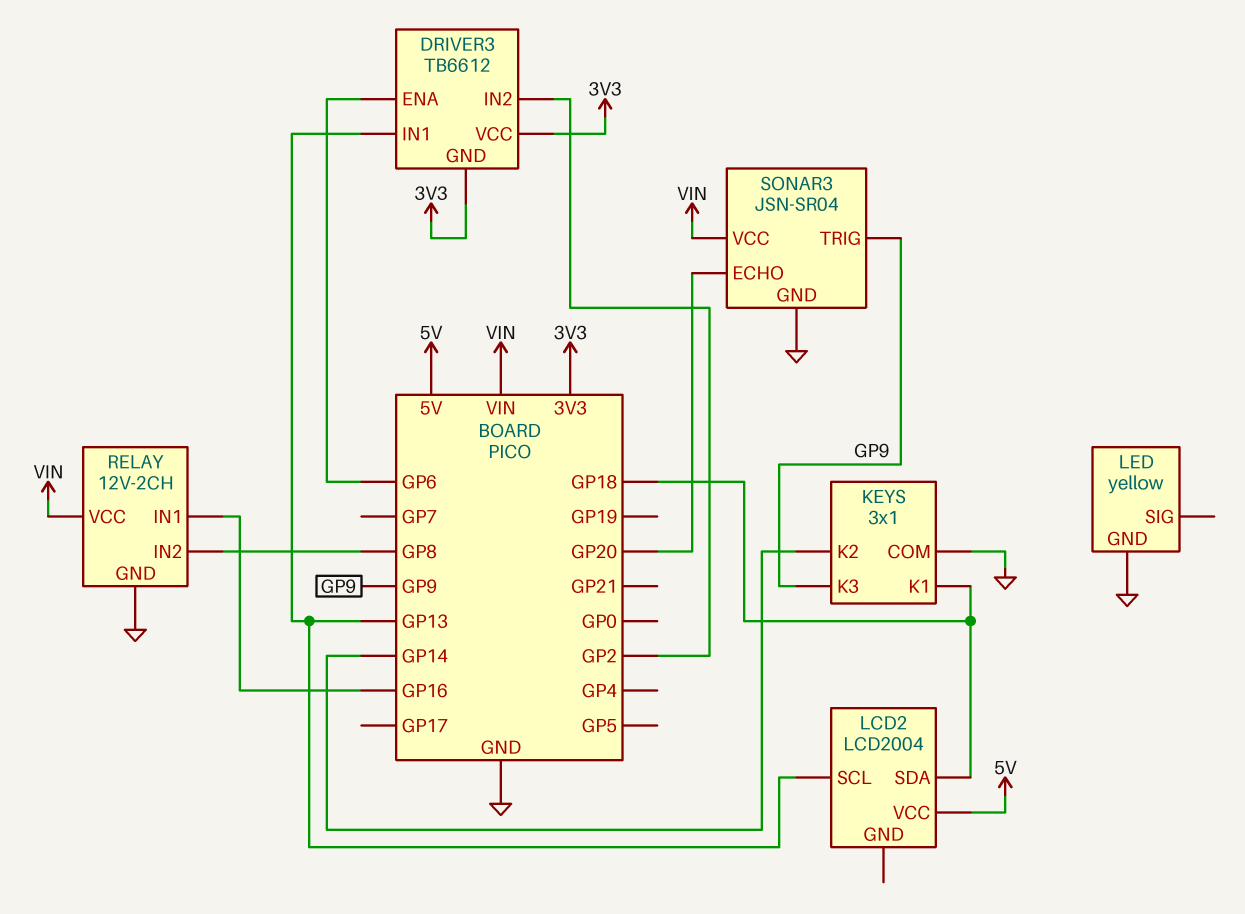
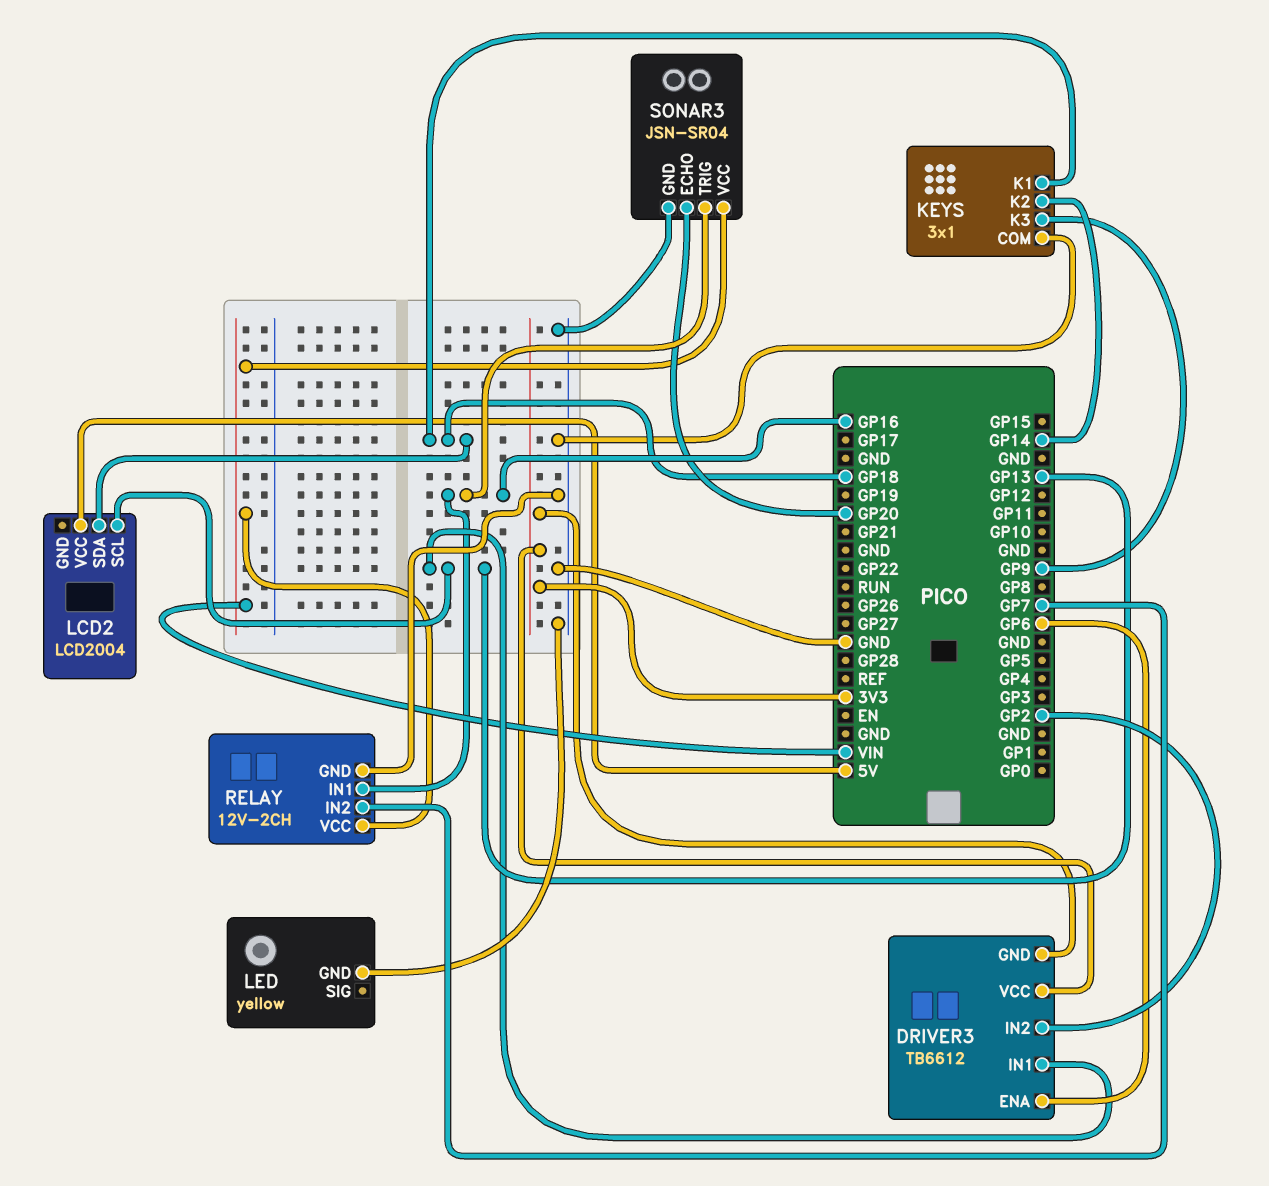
RELAY pin IN2: GP8 -> GP7
SONAR3 pin TRIG: GP9 -> GP16

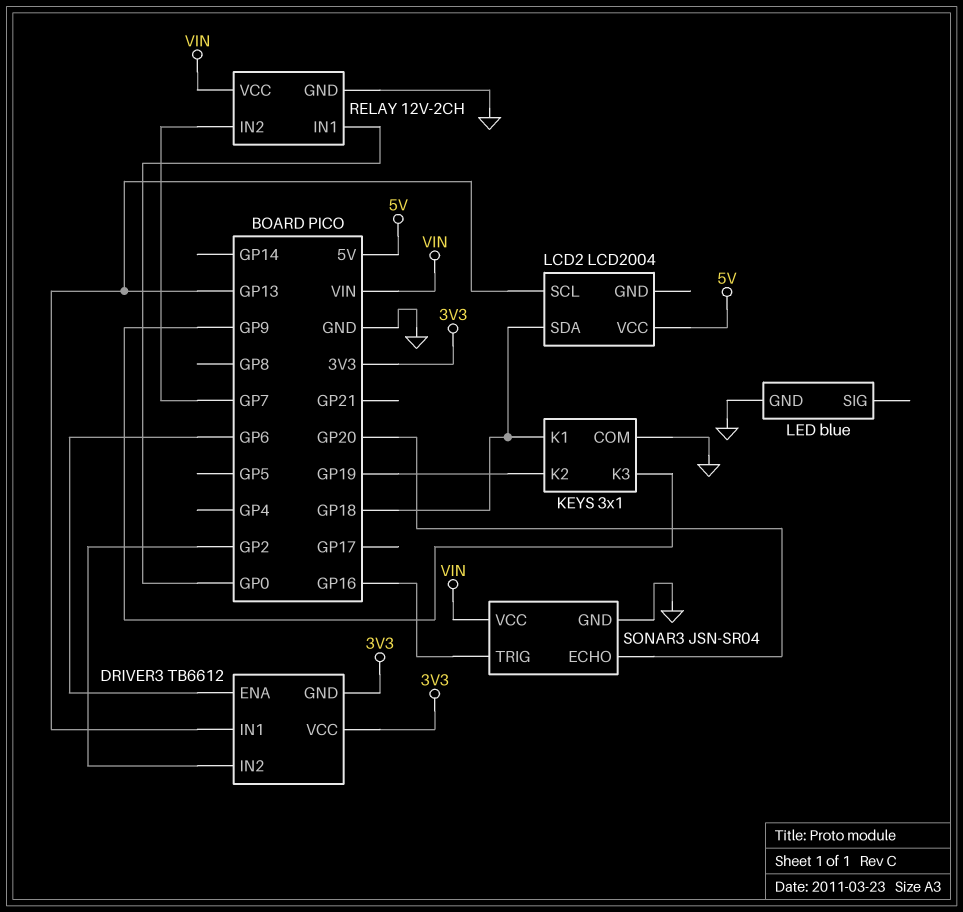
KEYS pin K2: GP14 -> GP19
LED: yellow -> blue
RELAY pin IN1: GP16 -> GP0

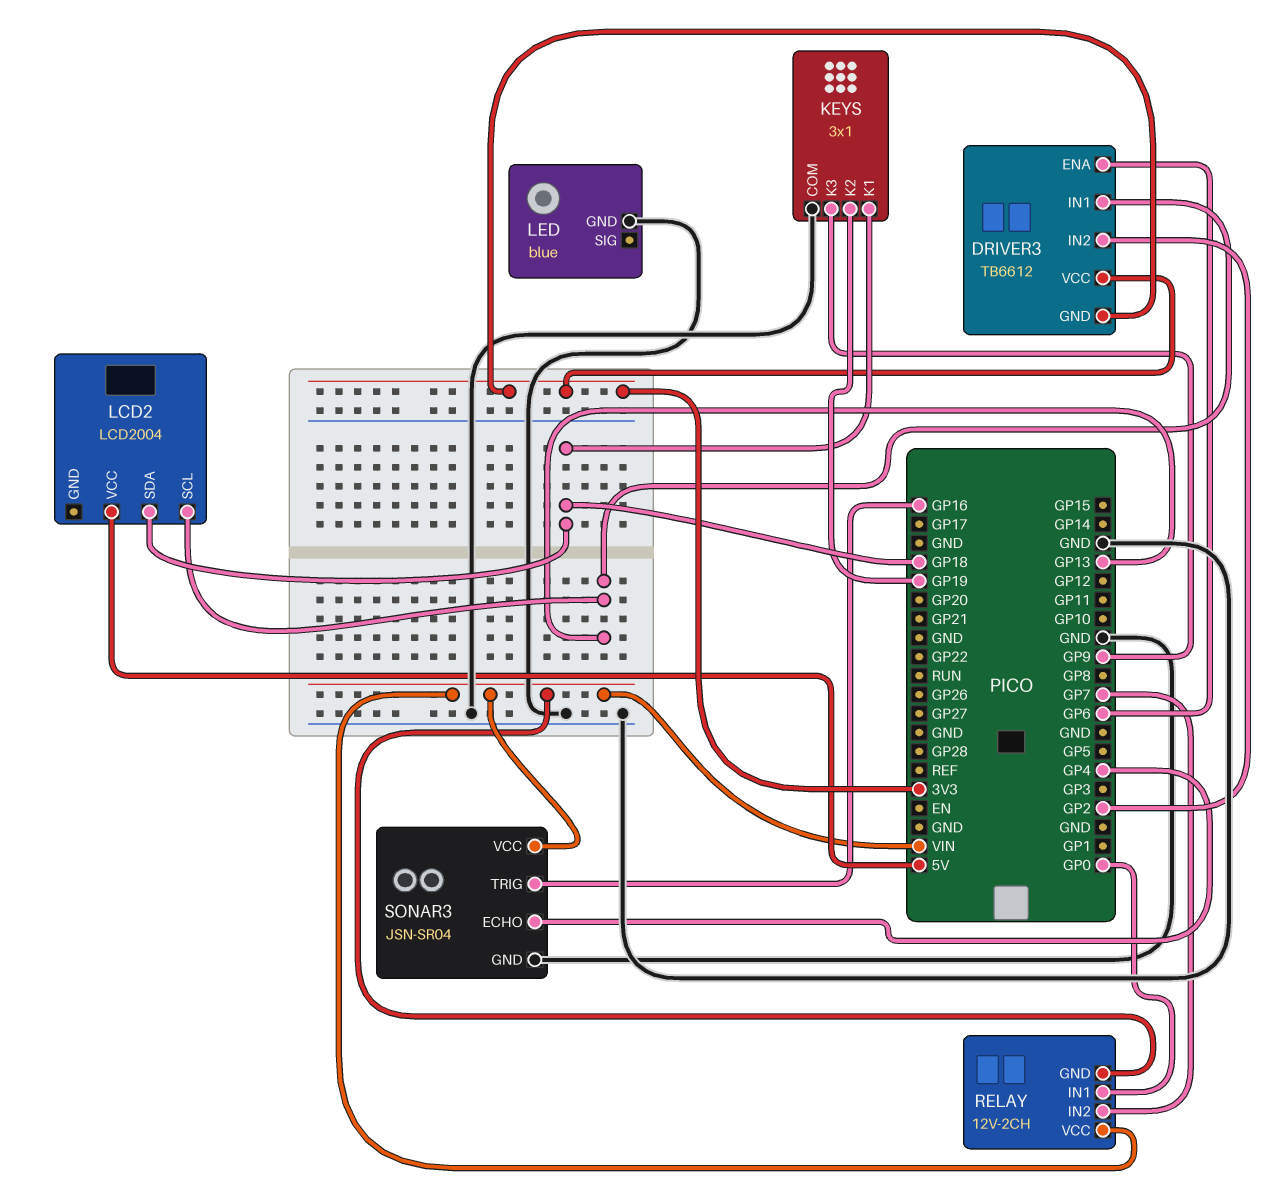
RELAY pin GND: GND -> VIN
SONAR3 pin ECHO: GP20 -> GP4

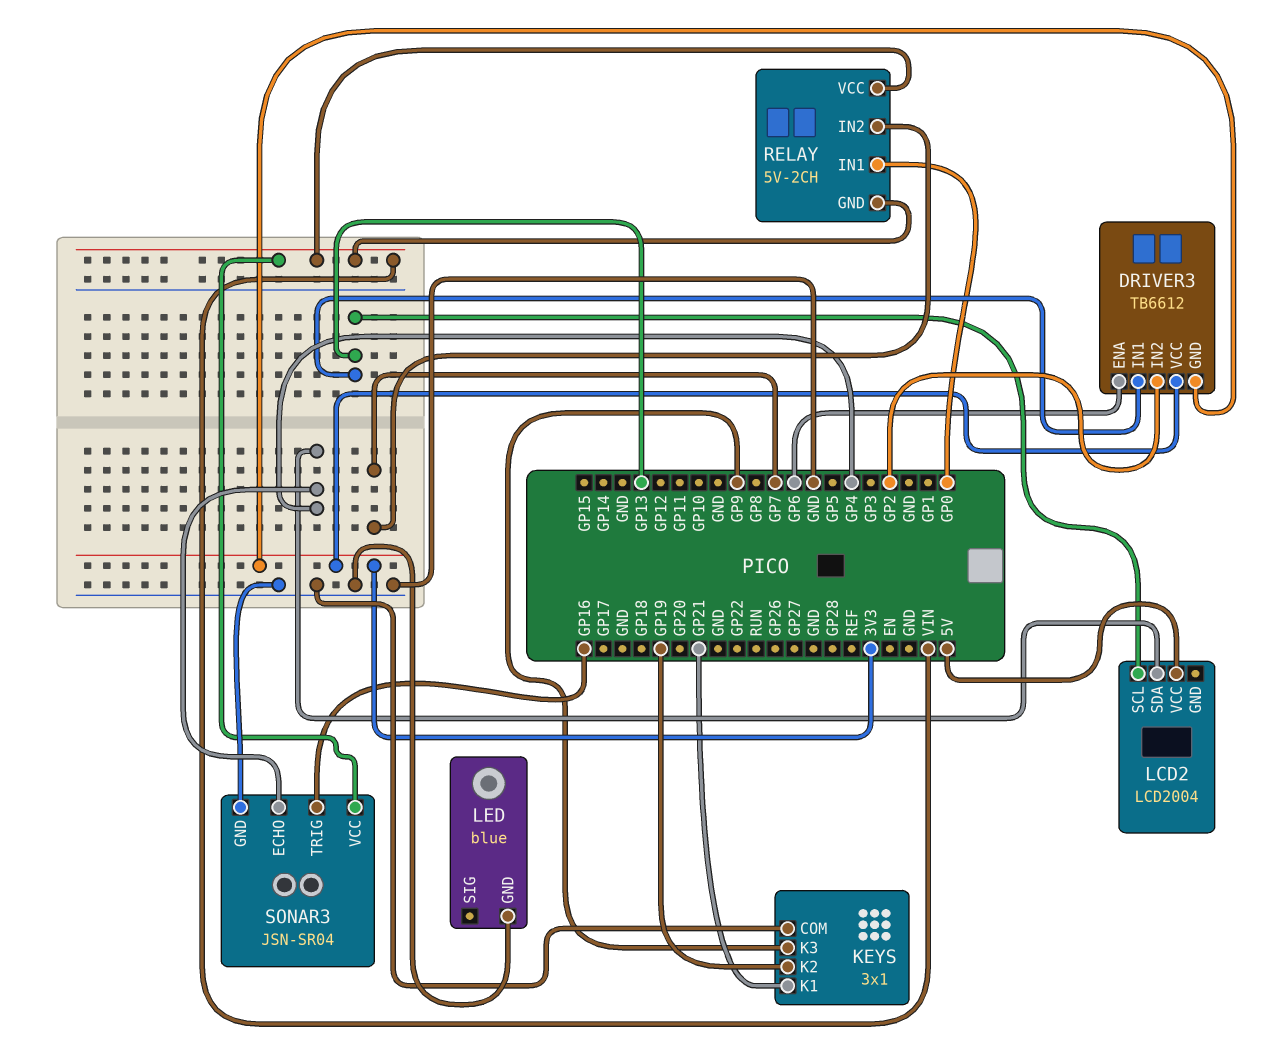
KEYS pin K1: GP18 -> GP21
LCD2 pin SDA: GP18 -> GP4
RELAY: 12V-2CH -> 5V-2CH

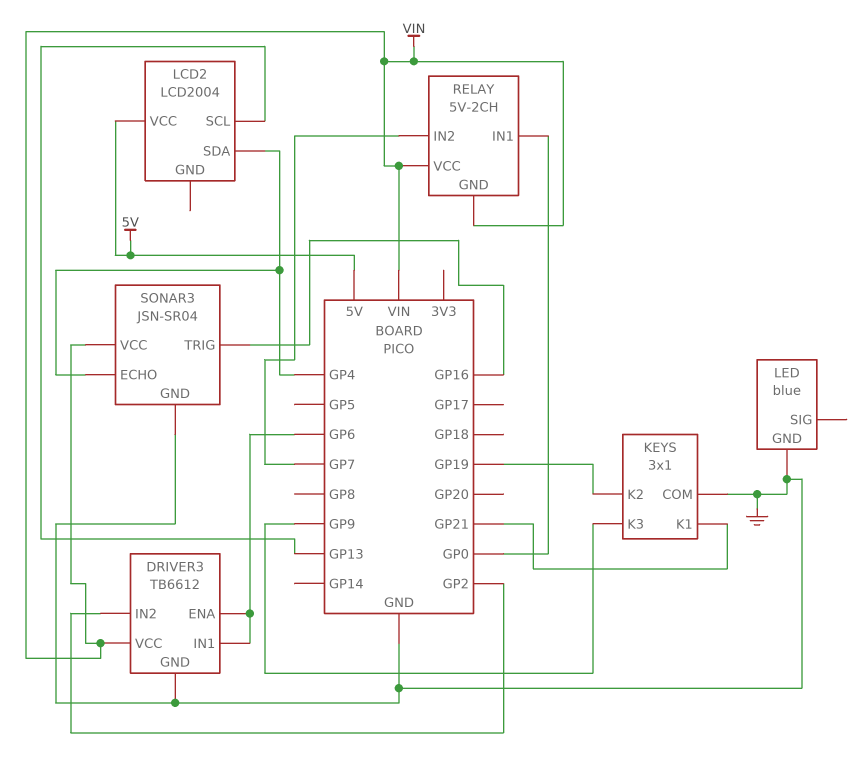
DRIVER3 pin GND: 3V3 -> GND
DRIVER3 pin IN1: GP13 -> GP6
DRIVER3 pin VCC: 3V3 -> VIN

